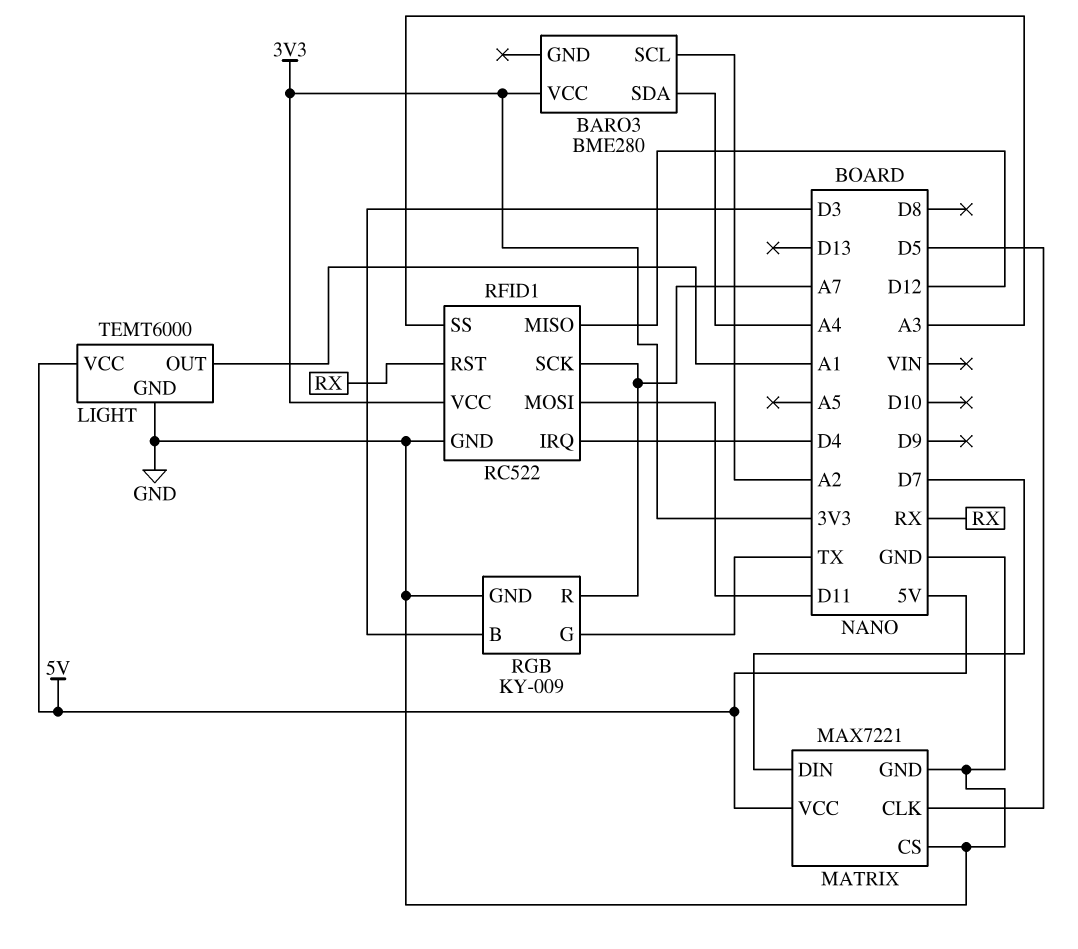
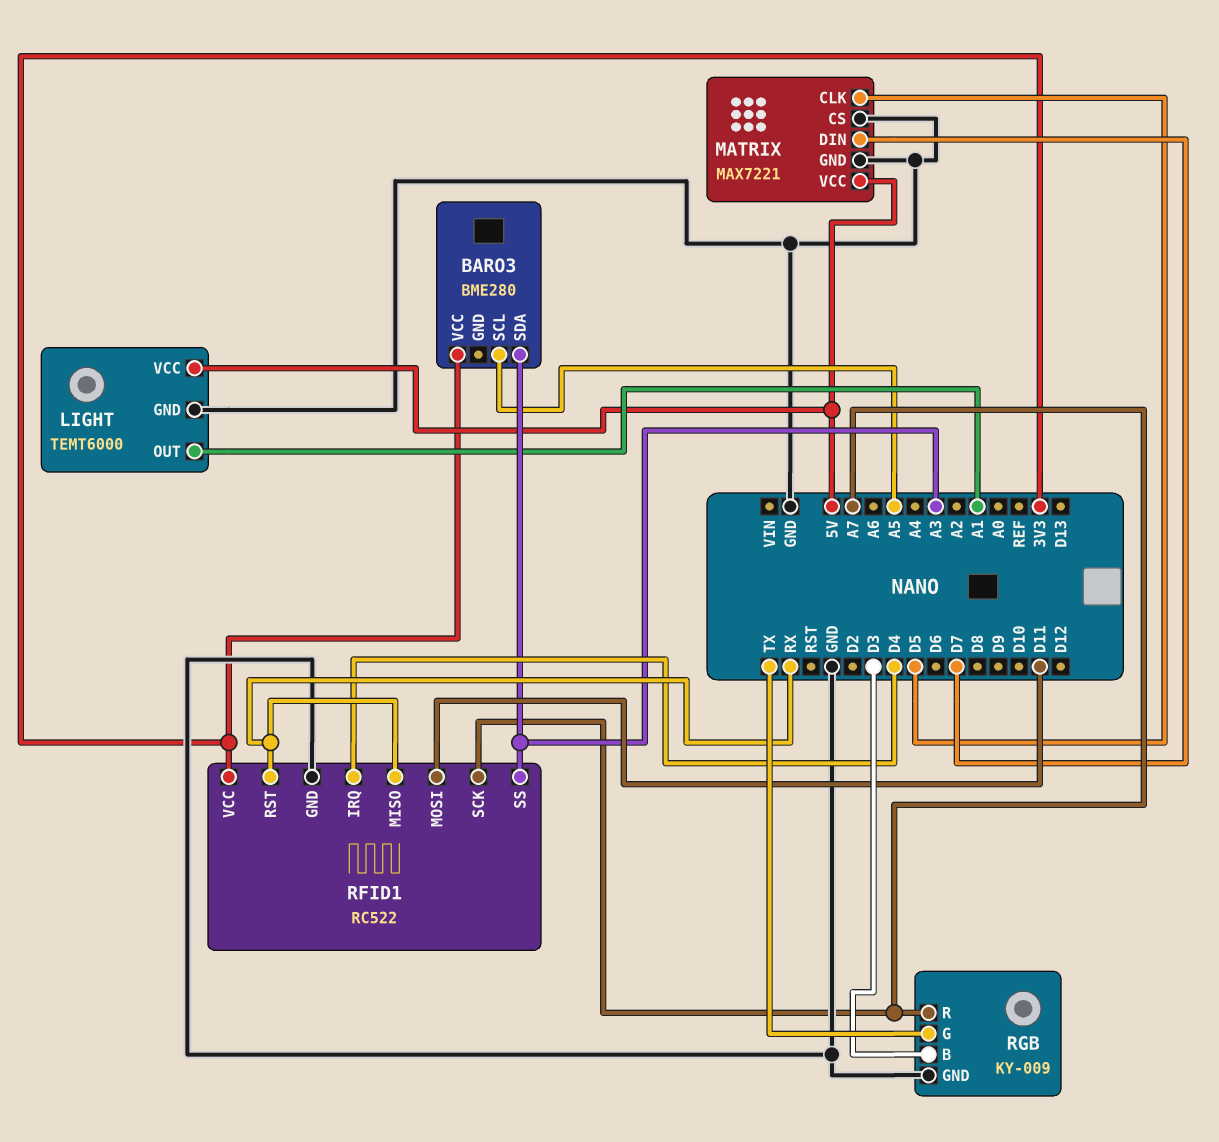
BARO3 pin SCL: A2 -> A5
BARO3 pin SDA: A4 -> A3
RFID1 pin MISO: D12 -> RX

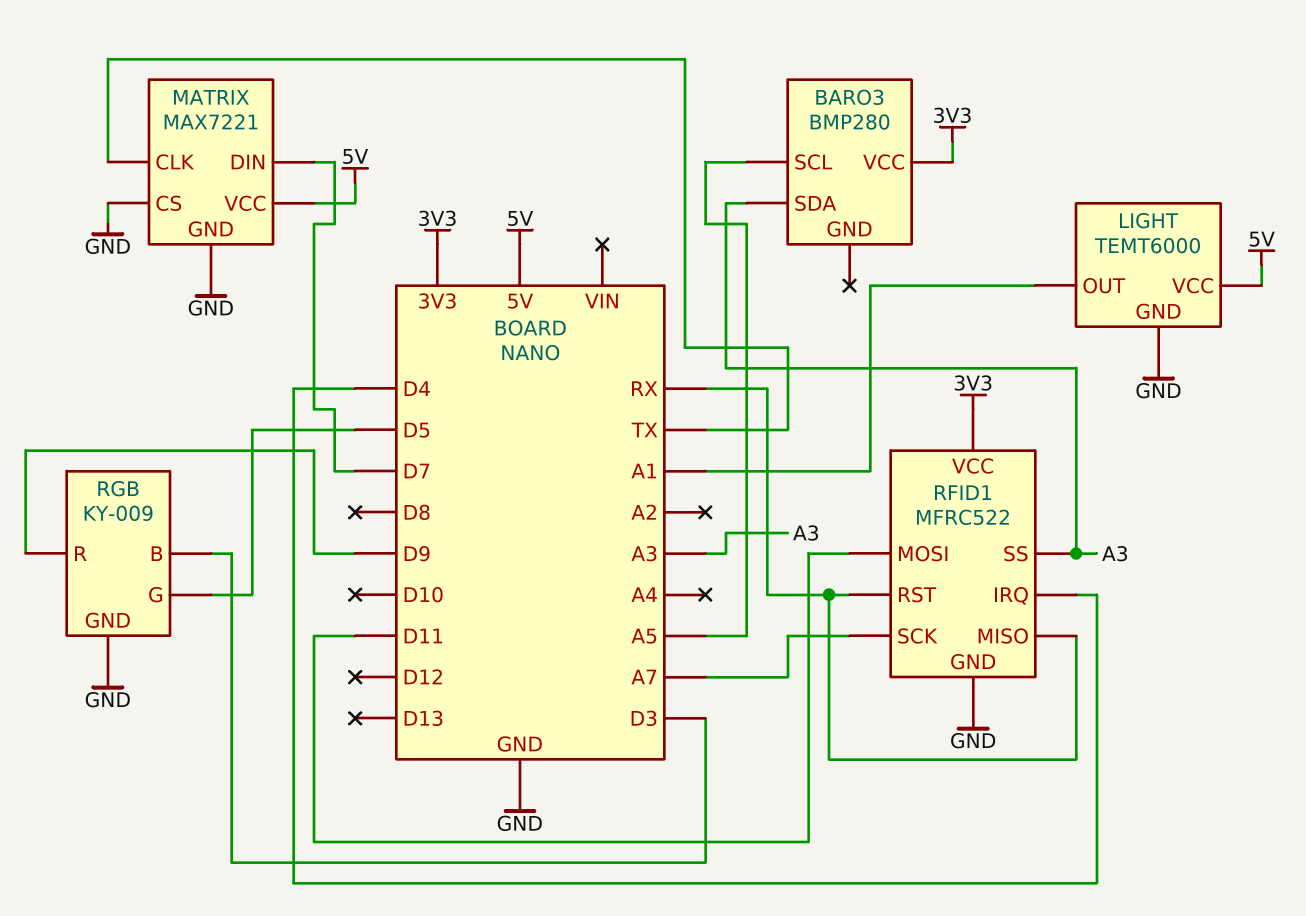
BARO3: BME280 -> BMP280
MATRIX pin CLK: D5 -> TX
RFID1: RC522 -> MFRC522
RGB pin G: TX -> D5
RGB pin R: A7 -> D9

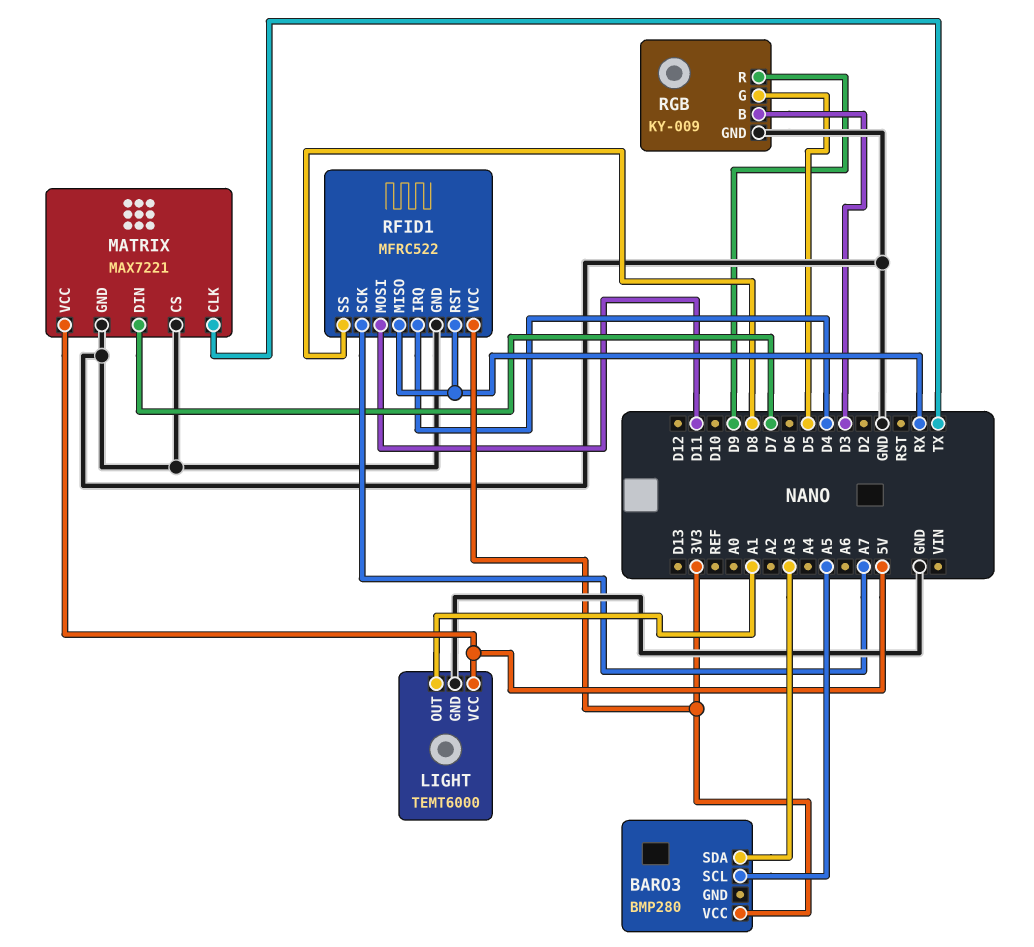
RFID1 pin SS: A3 -> D8

